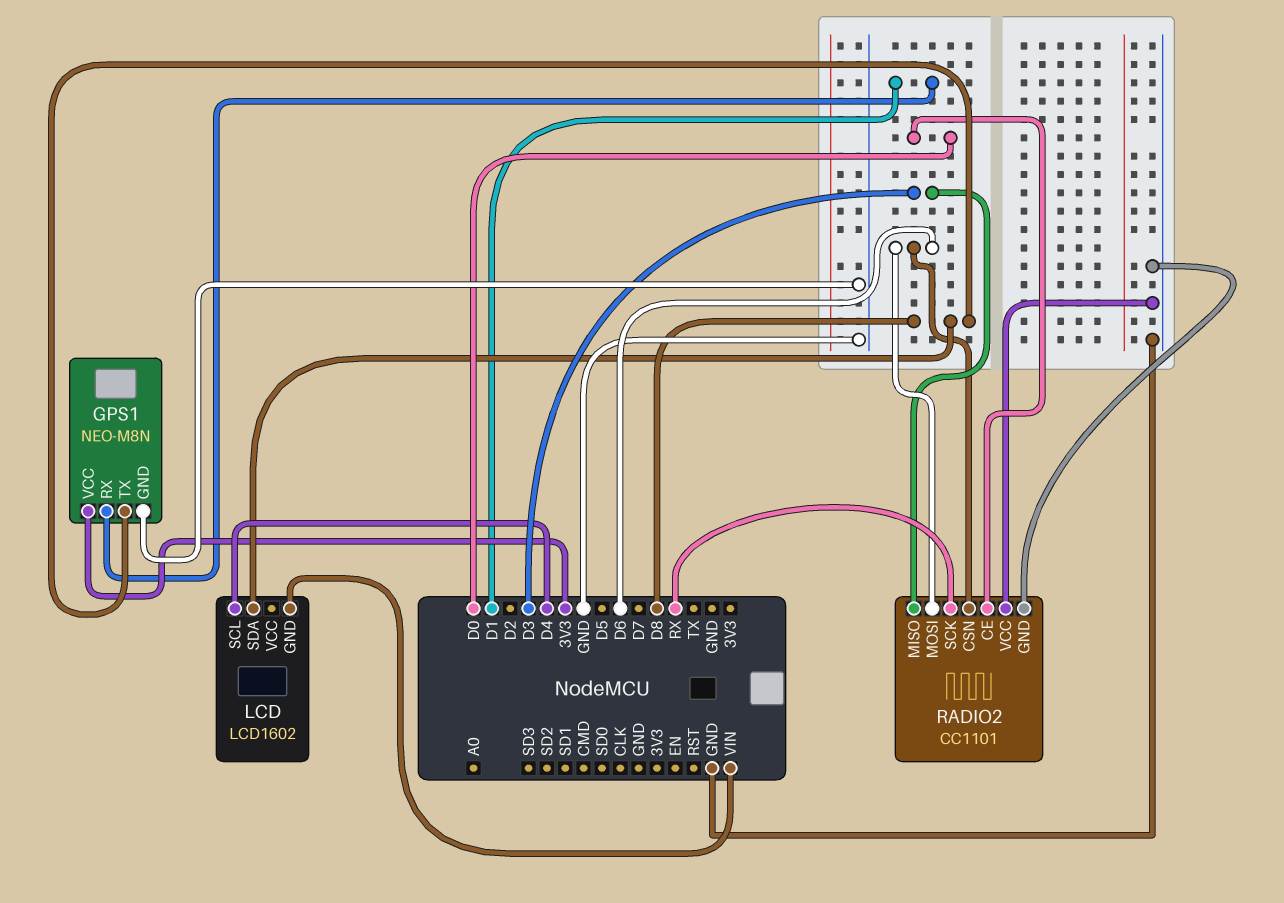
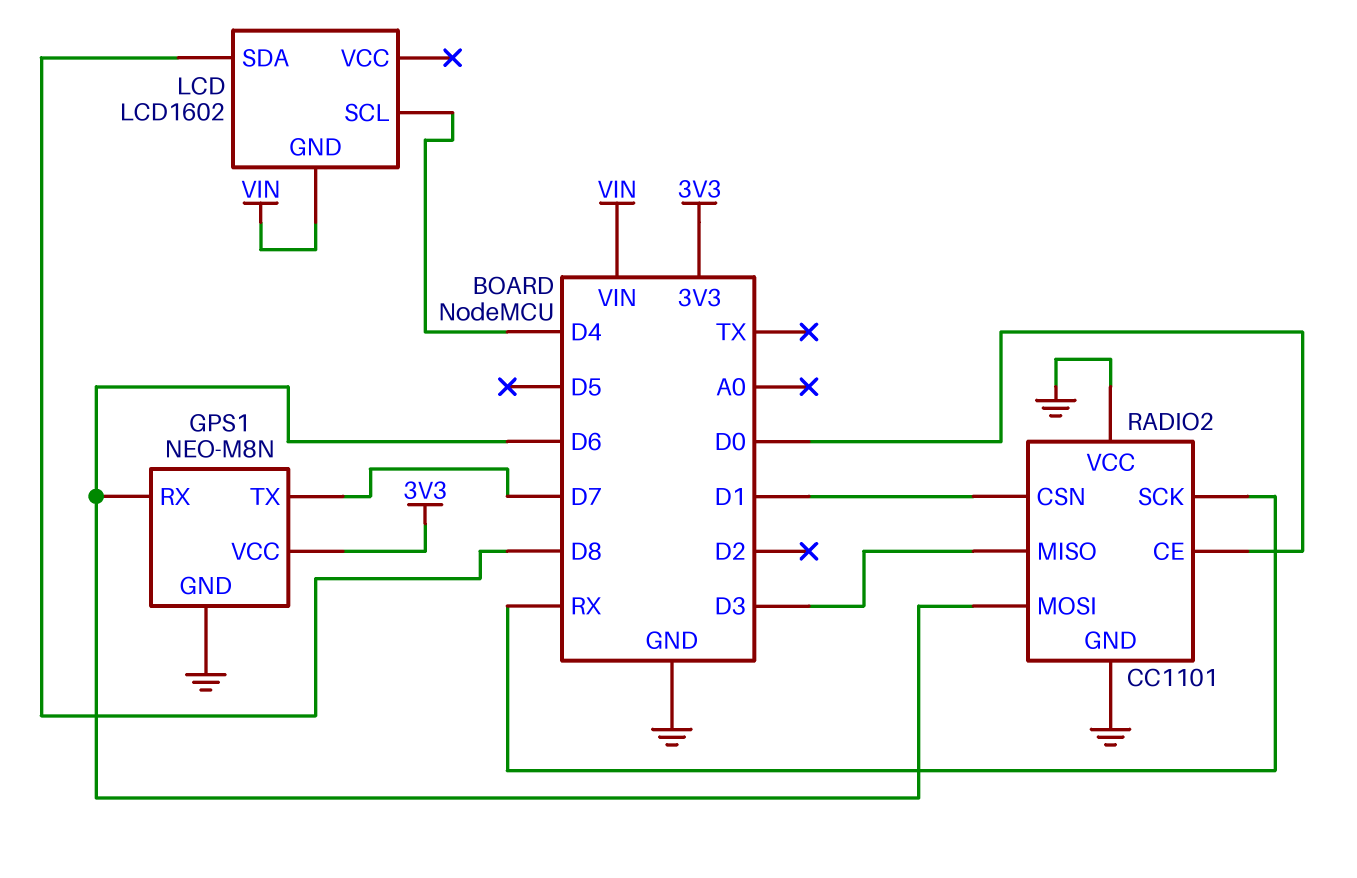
GPS1 pin RX: D1 -> D6
GPS1 pin TX: D8 -> D7
RADIO2 pin CSN: D6 -> D1

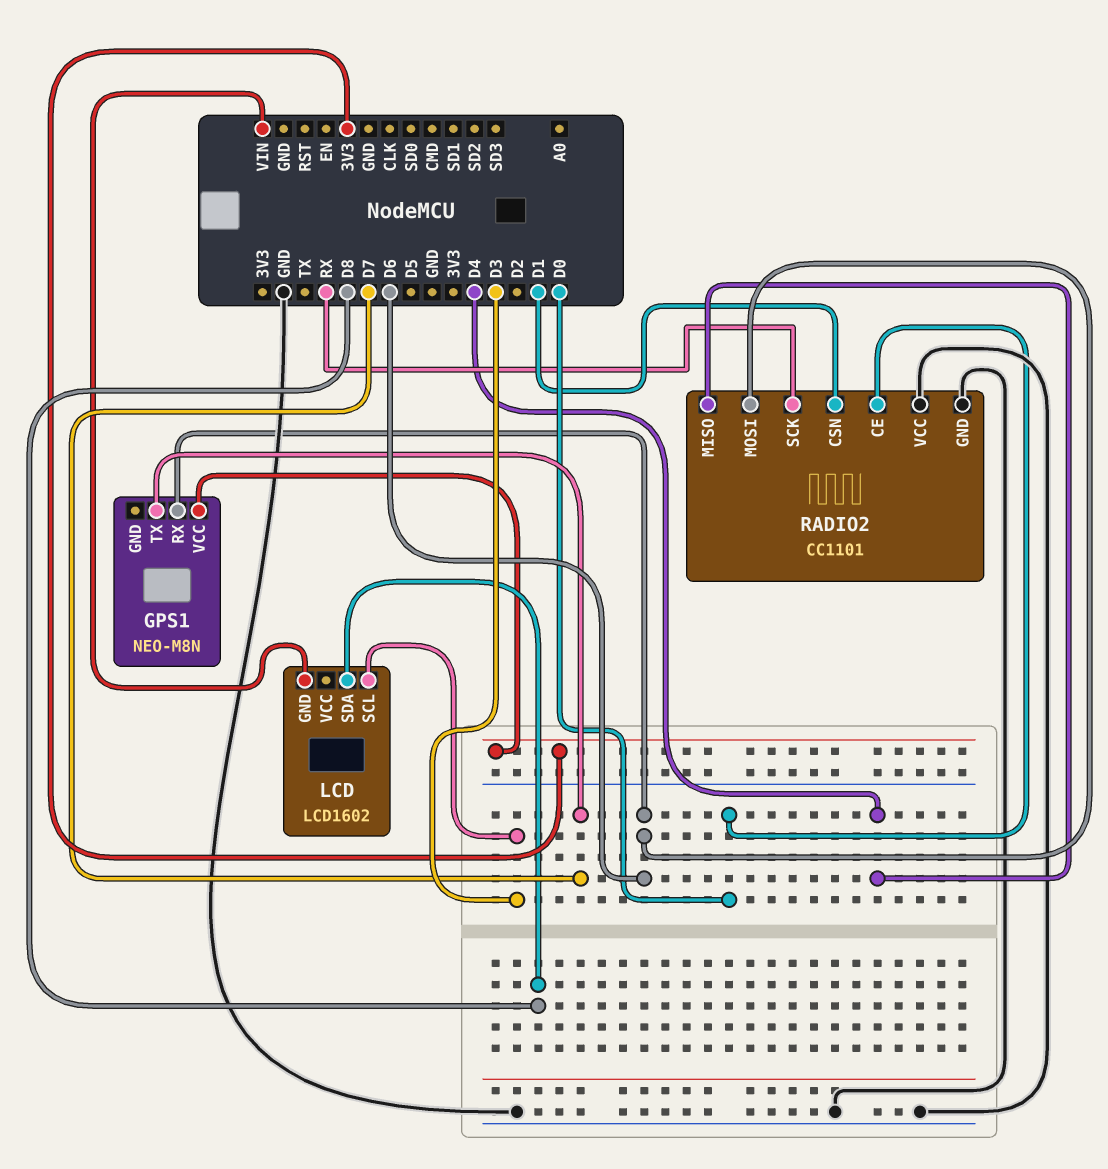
GPS1 pin GND: GND -> none
LCD pin SCL: D4 -> D3
RADIO2 pin MISO: D3 -> D4

